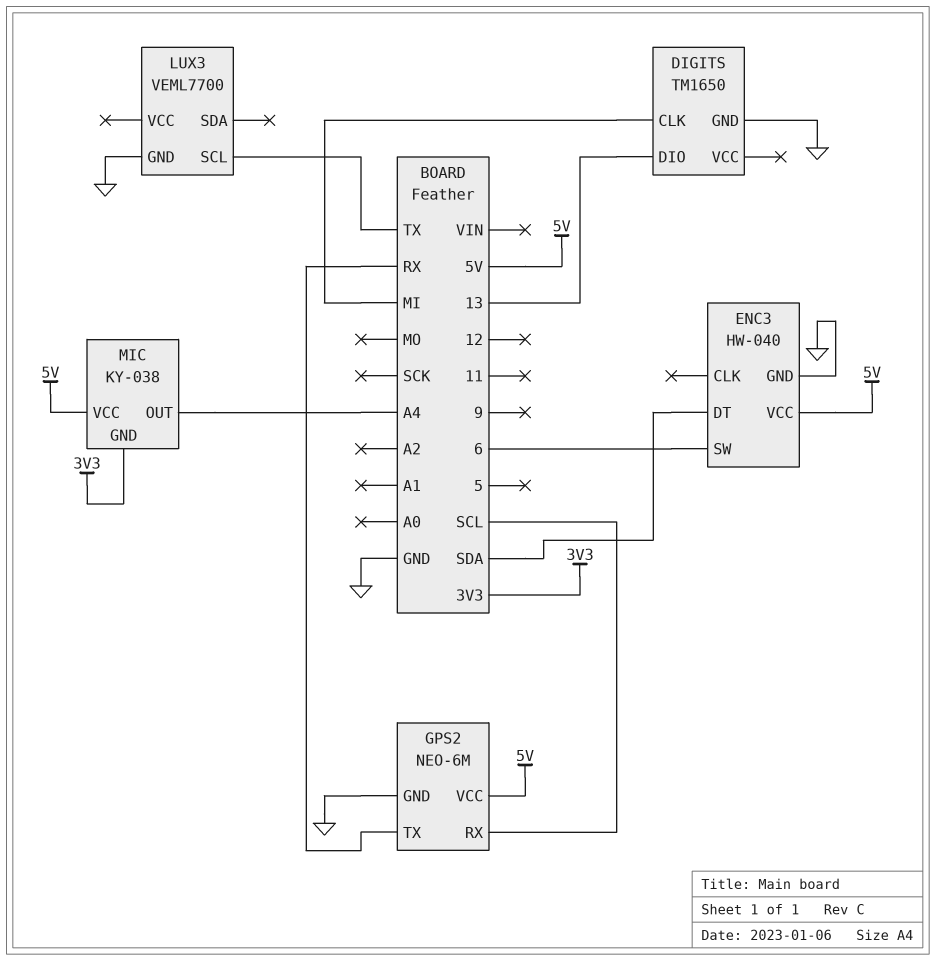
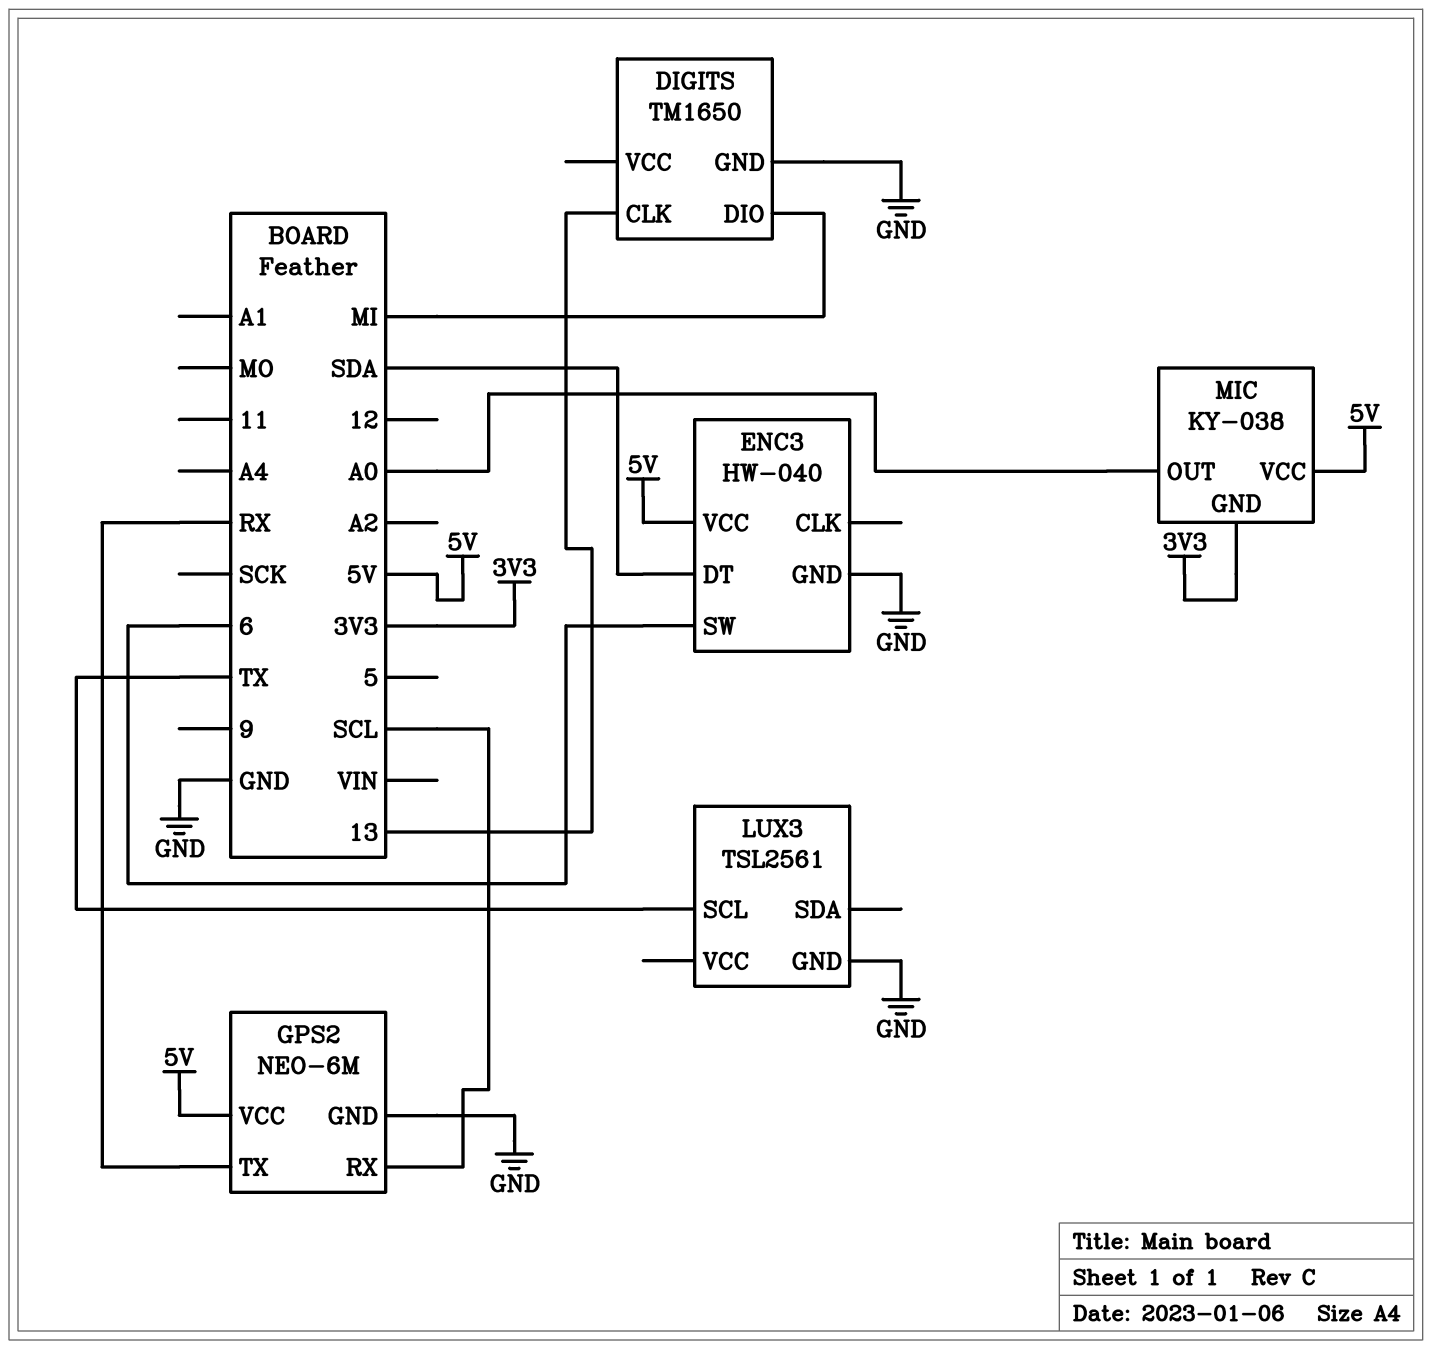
DIGITS pin CLK: MI -> 13
DIGITS pin DIO: 13 -> MI
LUX3: VEML7700 -> TSL2561
MIC pin OUT: A4 -> A0

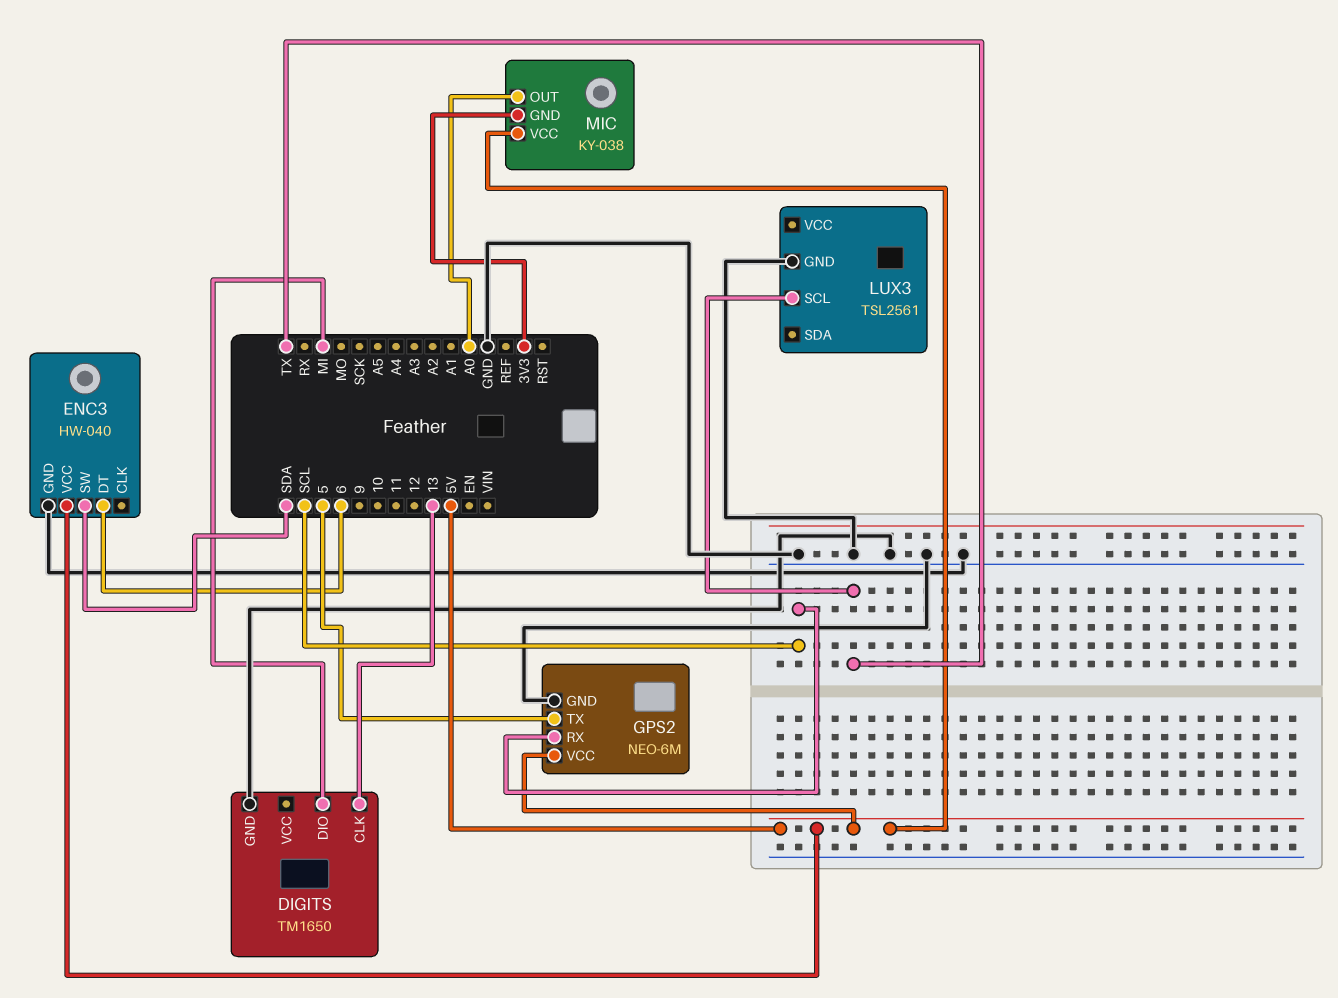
ENC3 pin DT: SDA -> 6
ENC3 pin SW: 6 -> SDA
GPS2 pin TX: RX -> 5

